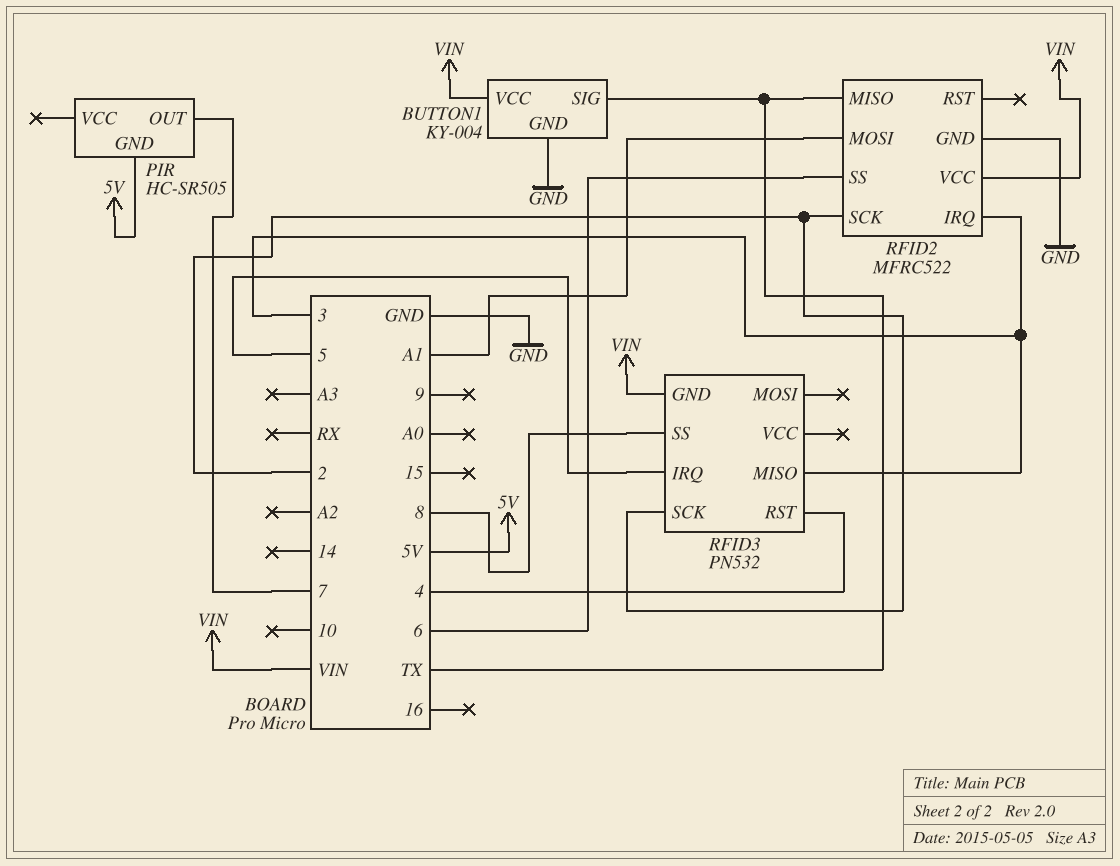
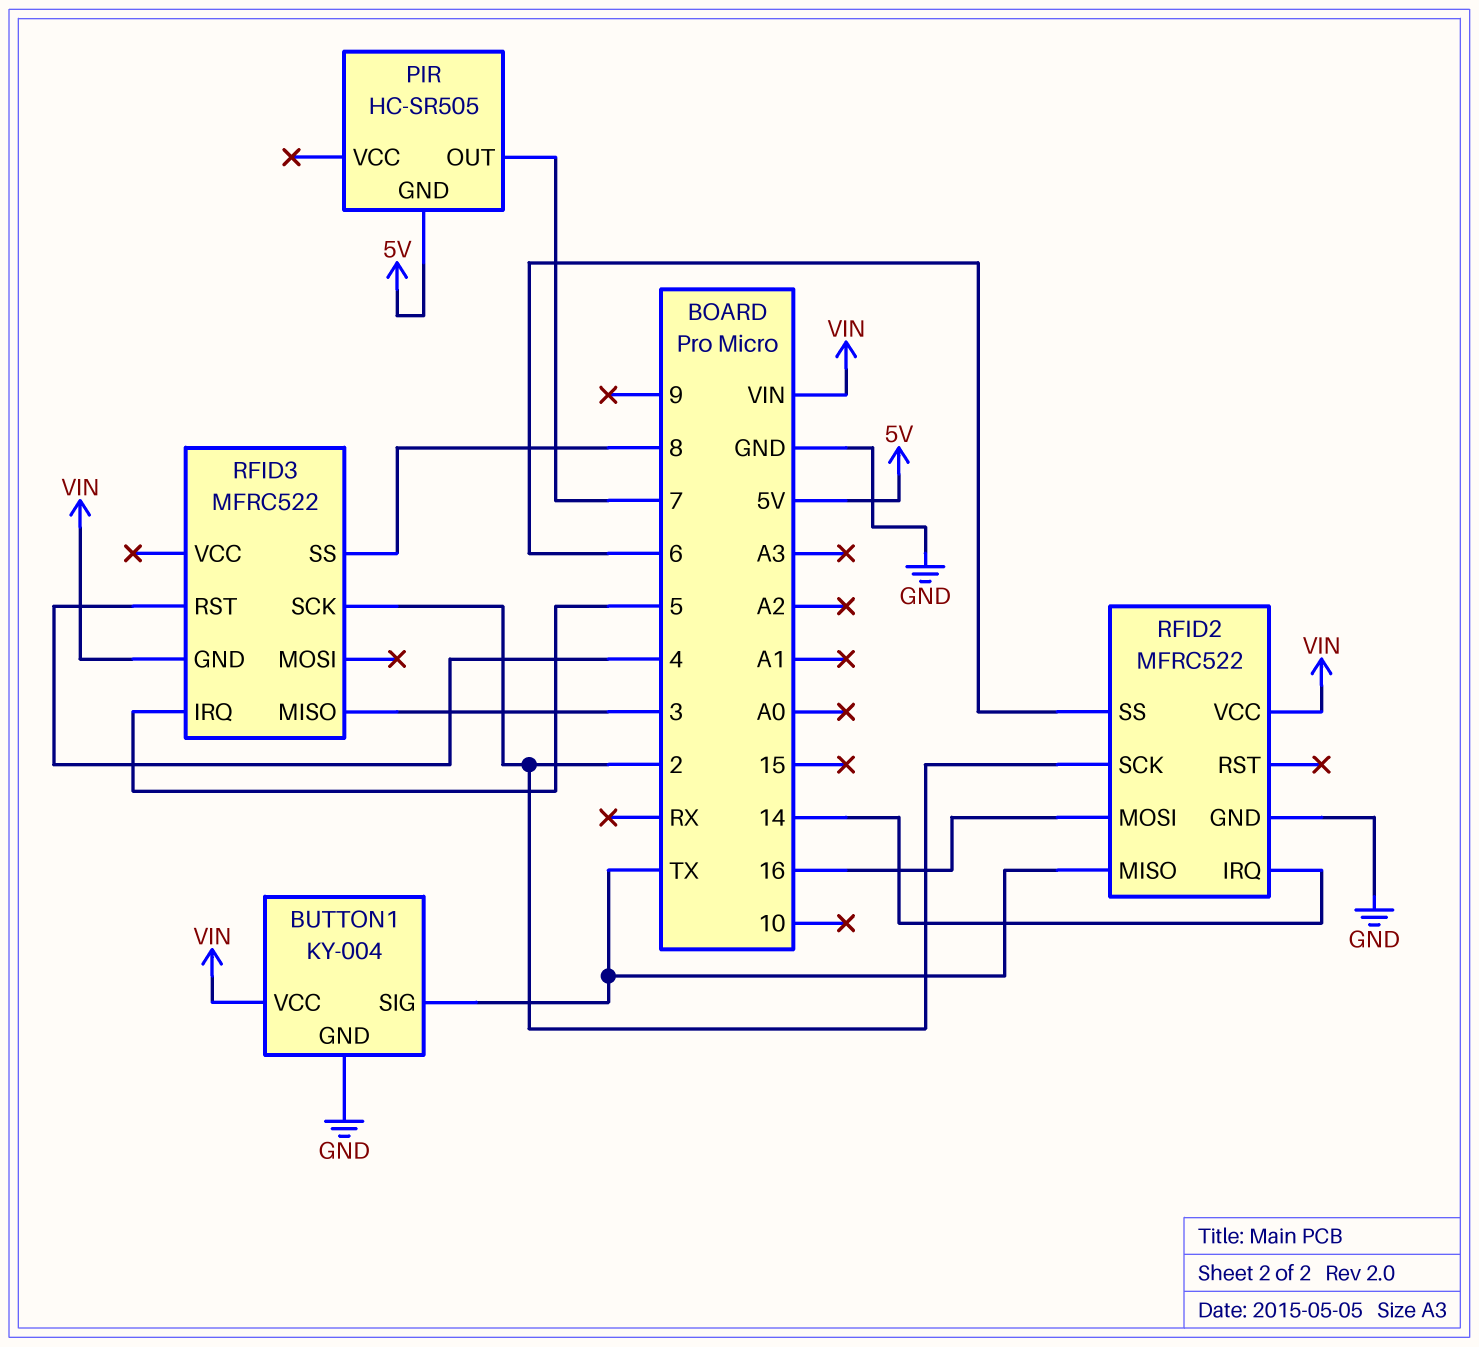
RFID2 pin IRQ: 3 -> 14
RFID2 pin MOSI: A1 -> 16
RFID3: PN532 -> MFRC522

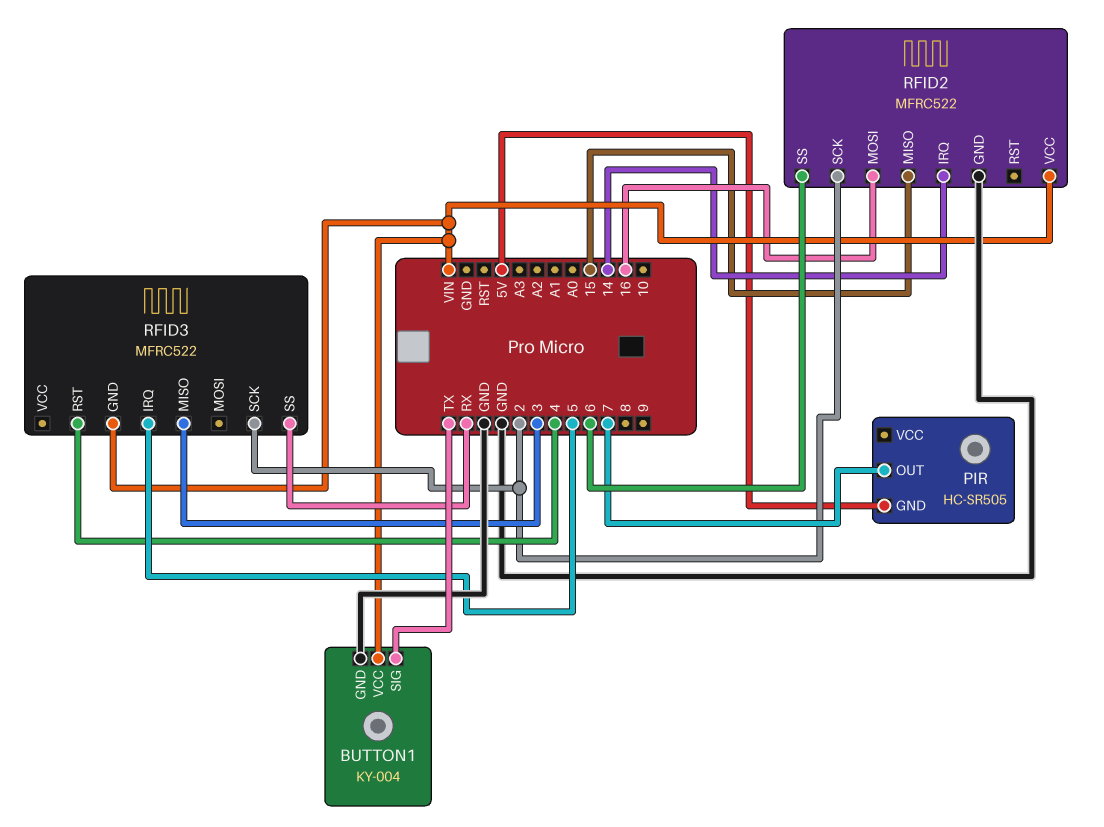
RFID2 pin MISO: TX -> 15
RFID3 pin SS: 8 -> RX

